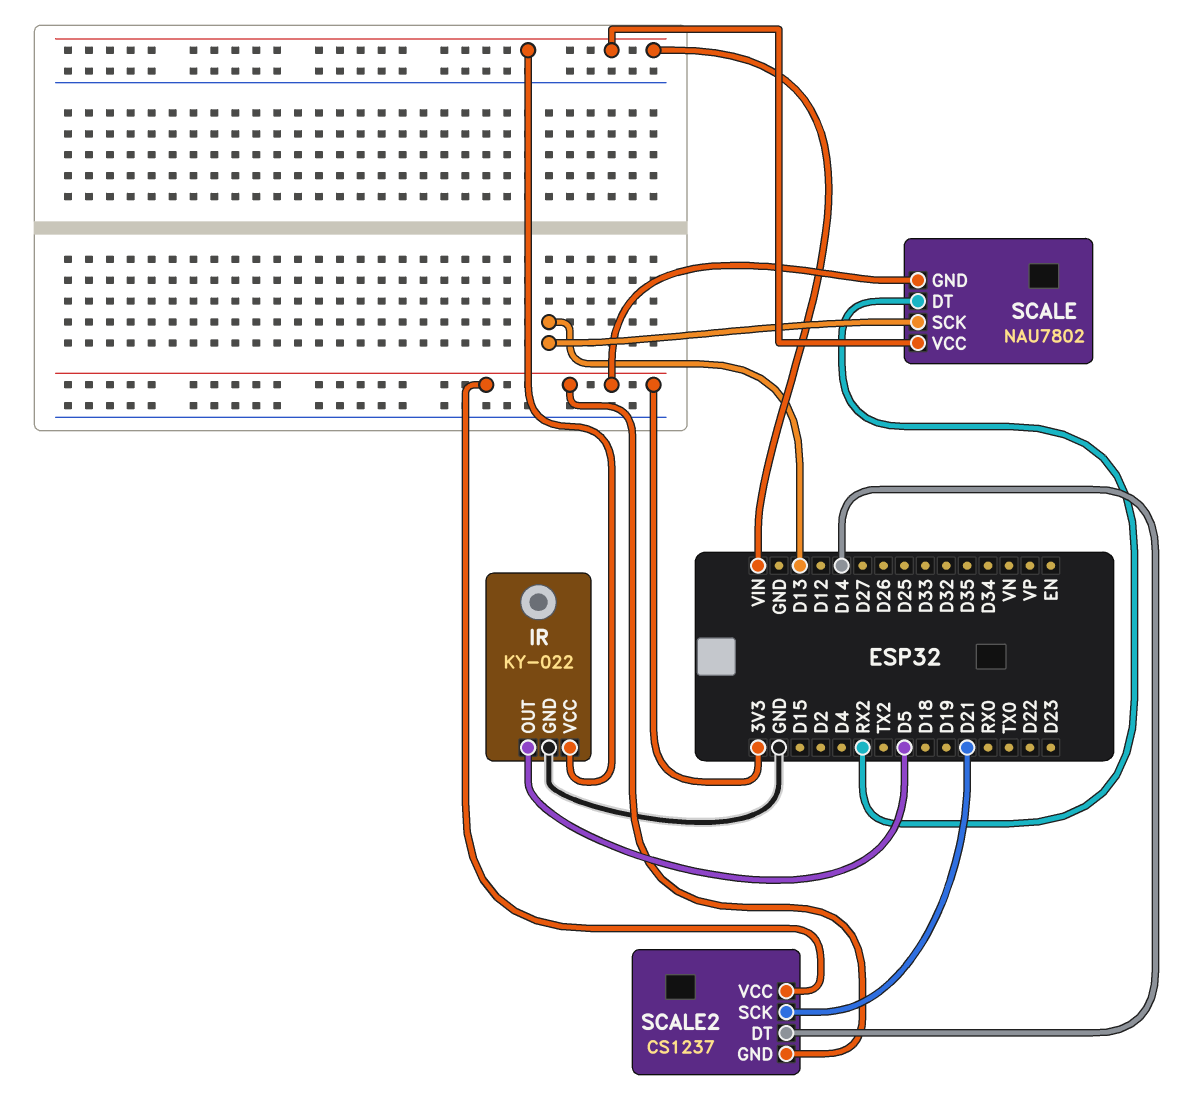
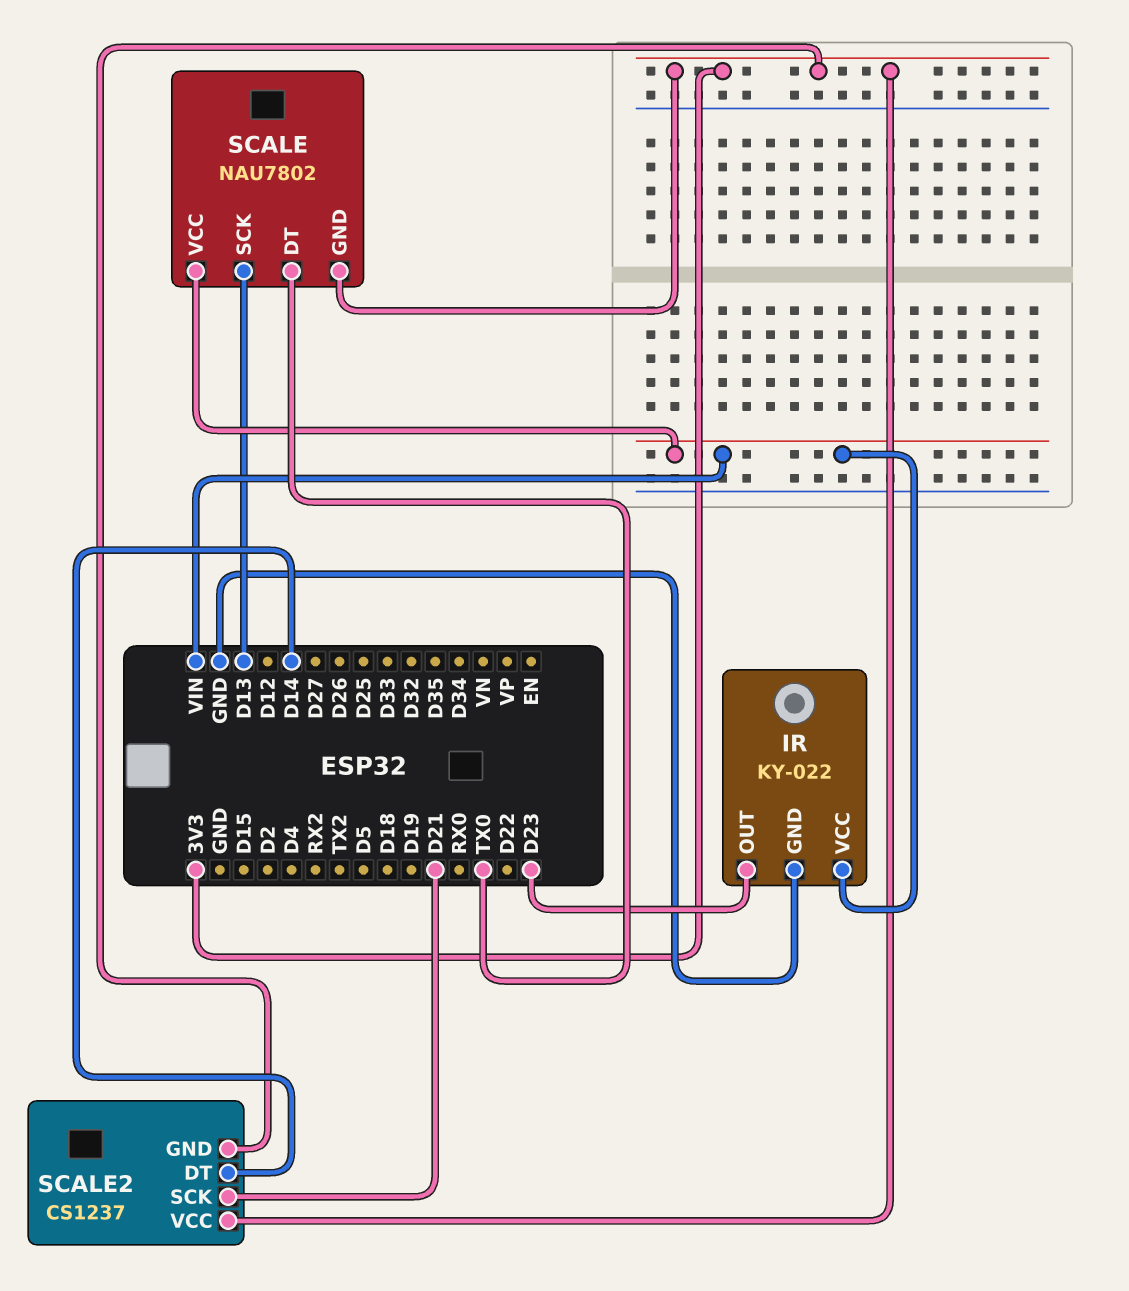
IR pin OUT: D5 -> D23
SCALE pin DT: RX2 -> TX0

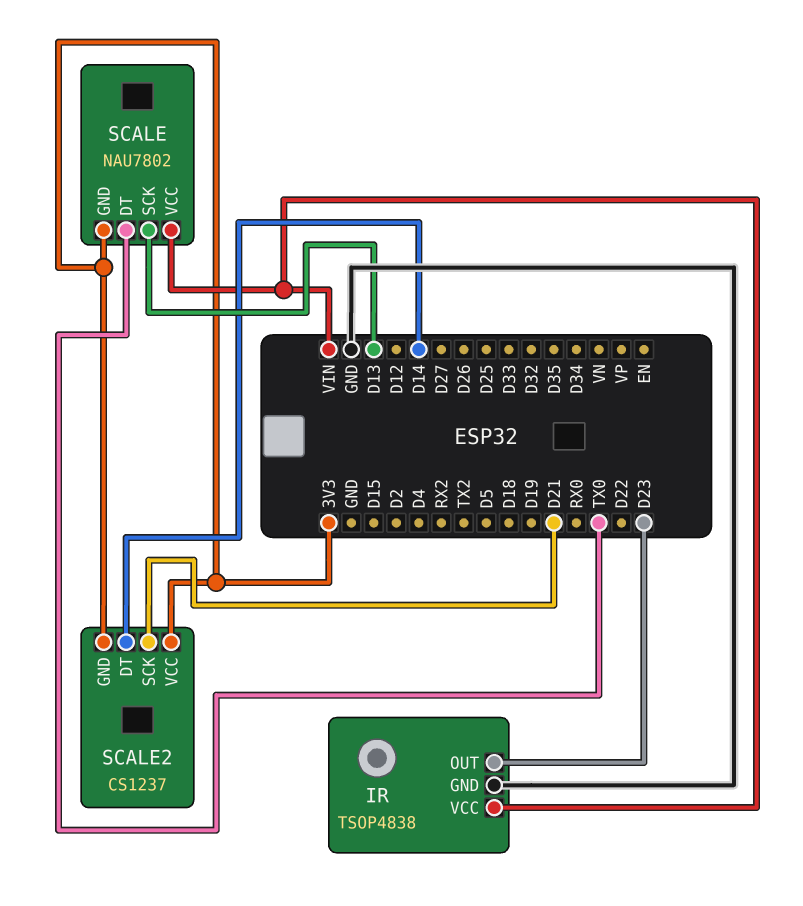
IR: KY-022 -> TSOP4838

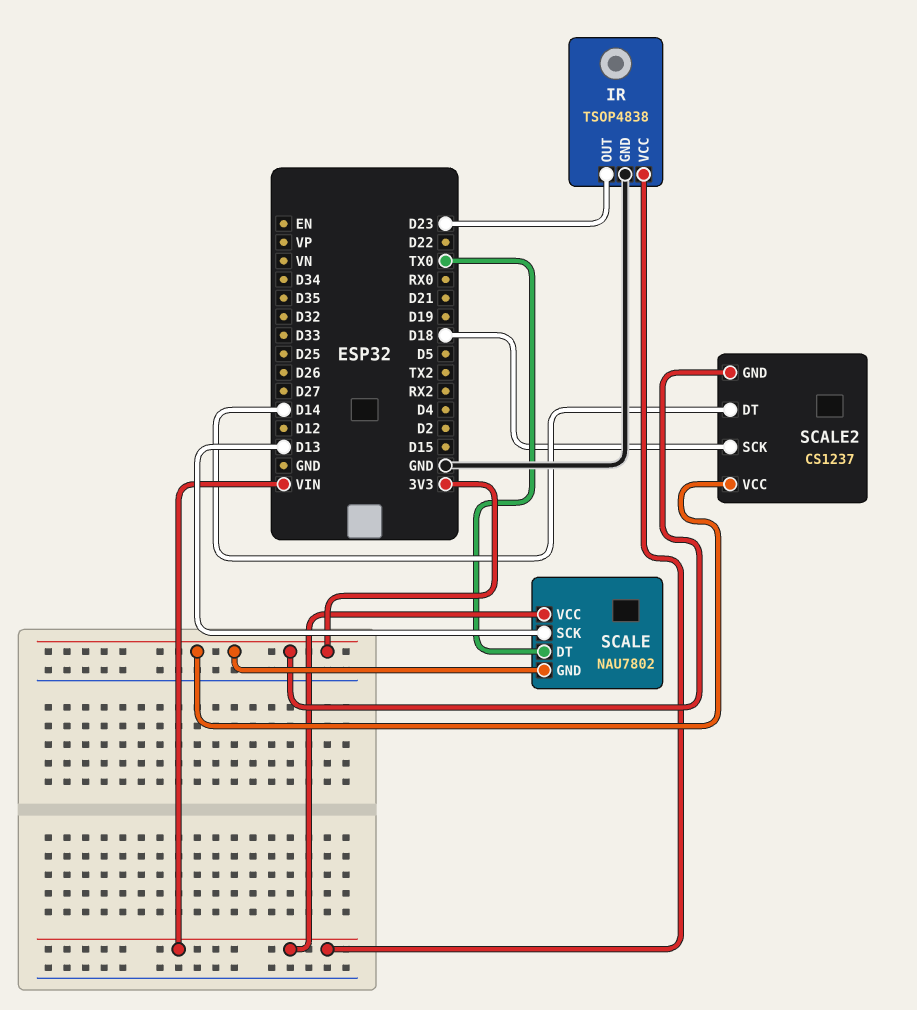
SCALE2 pin SCK: D21 -> D18

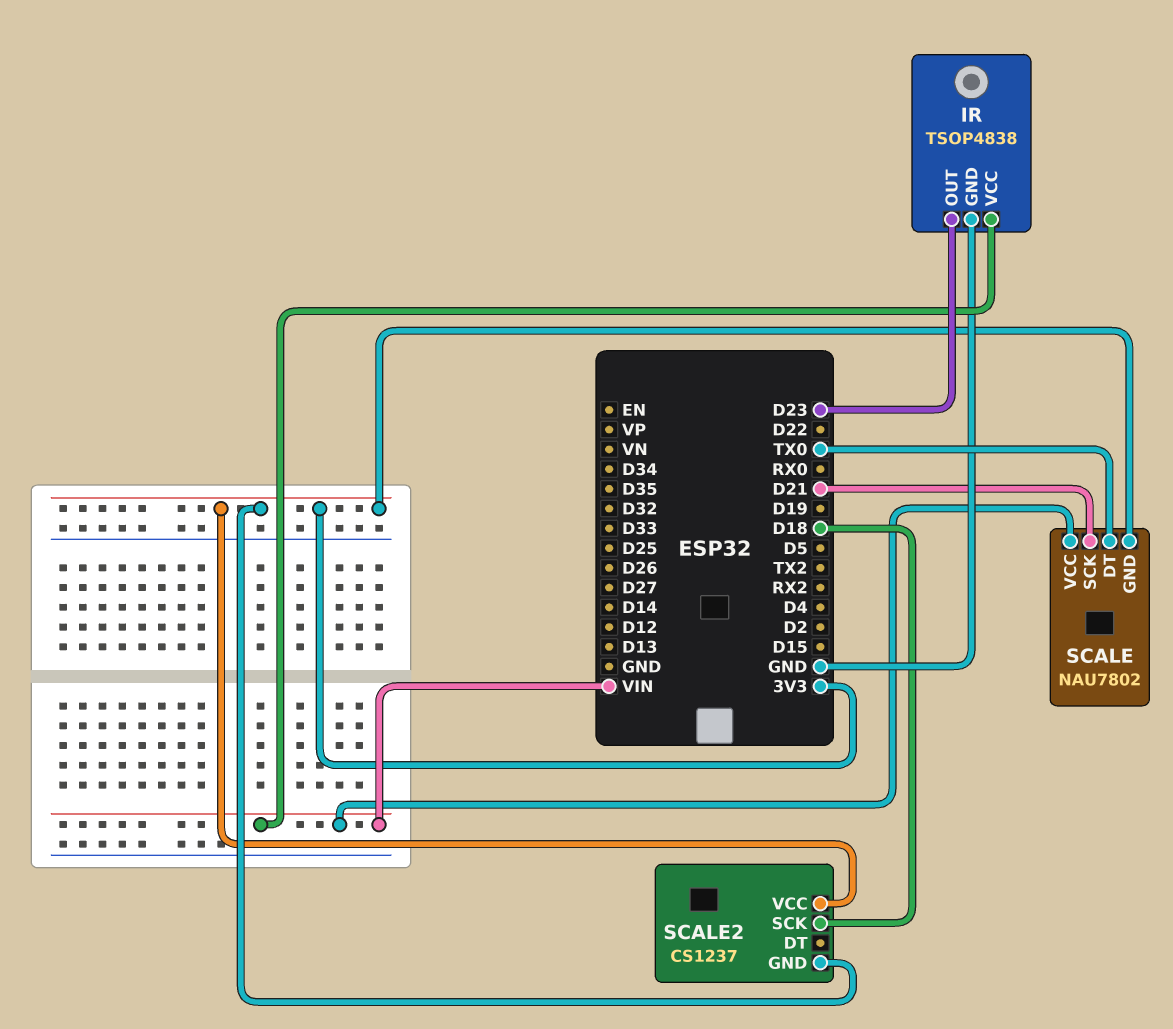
SCALE pin SCK: D13 -> D21
SCALE2 pin DT: D14 -> none

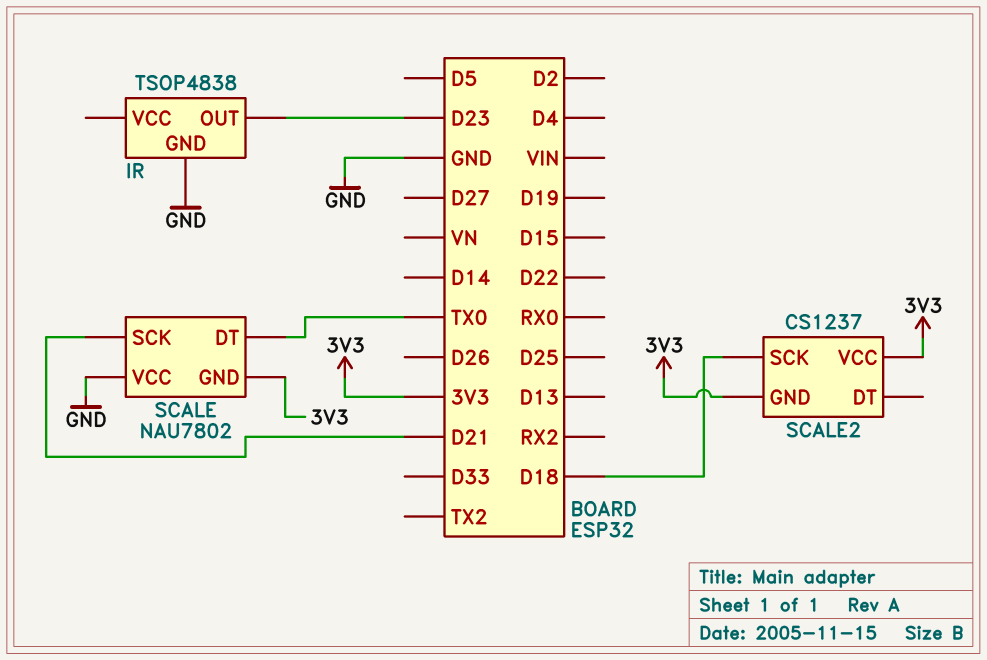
IR pin VCC: VIN -> none
SCALE pin VCC: VIN -> GND

